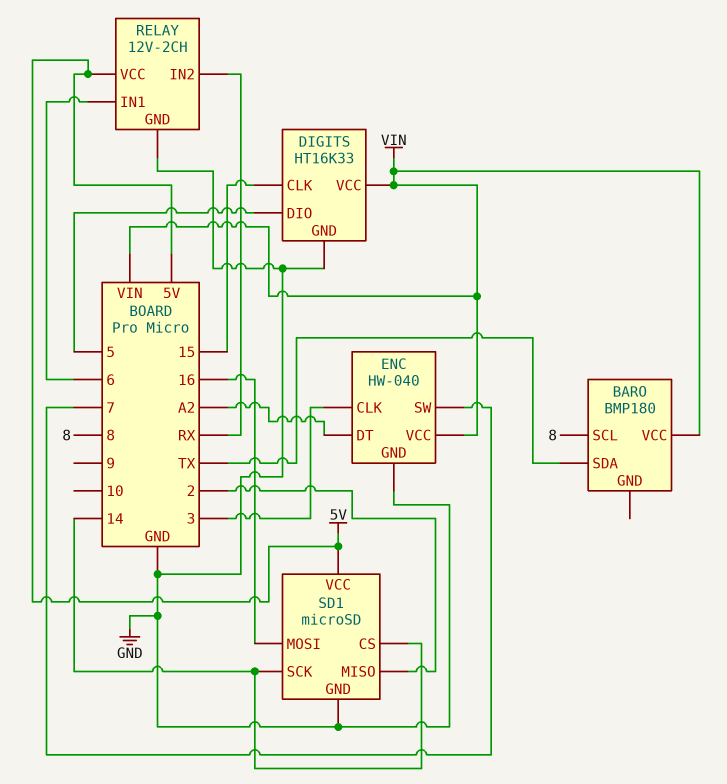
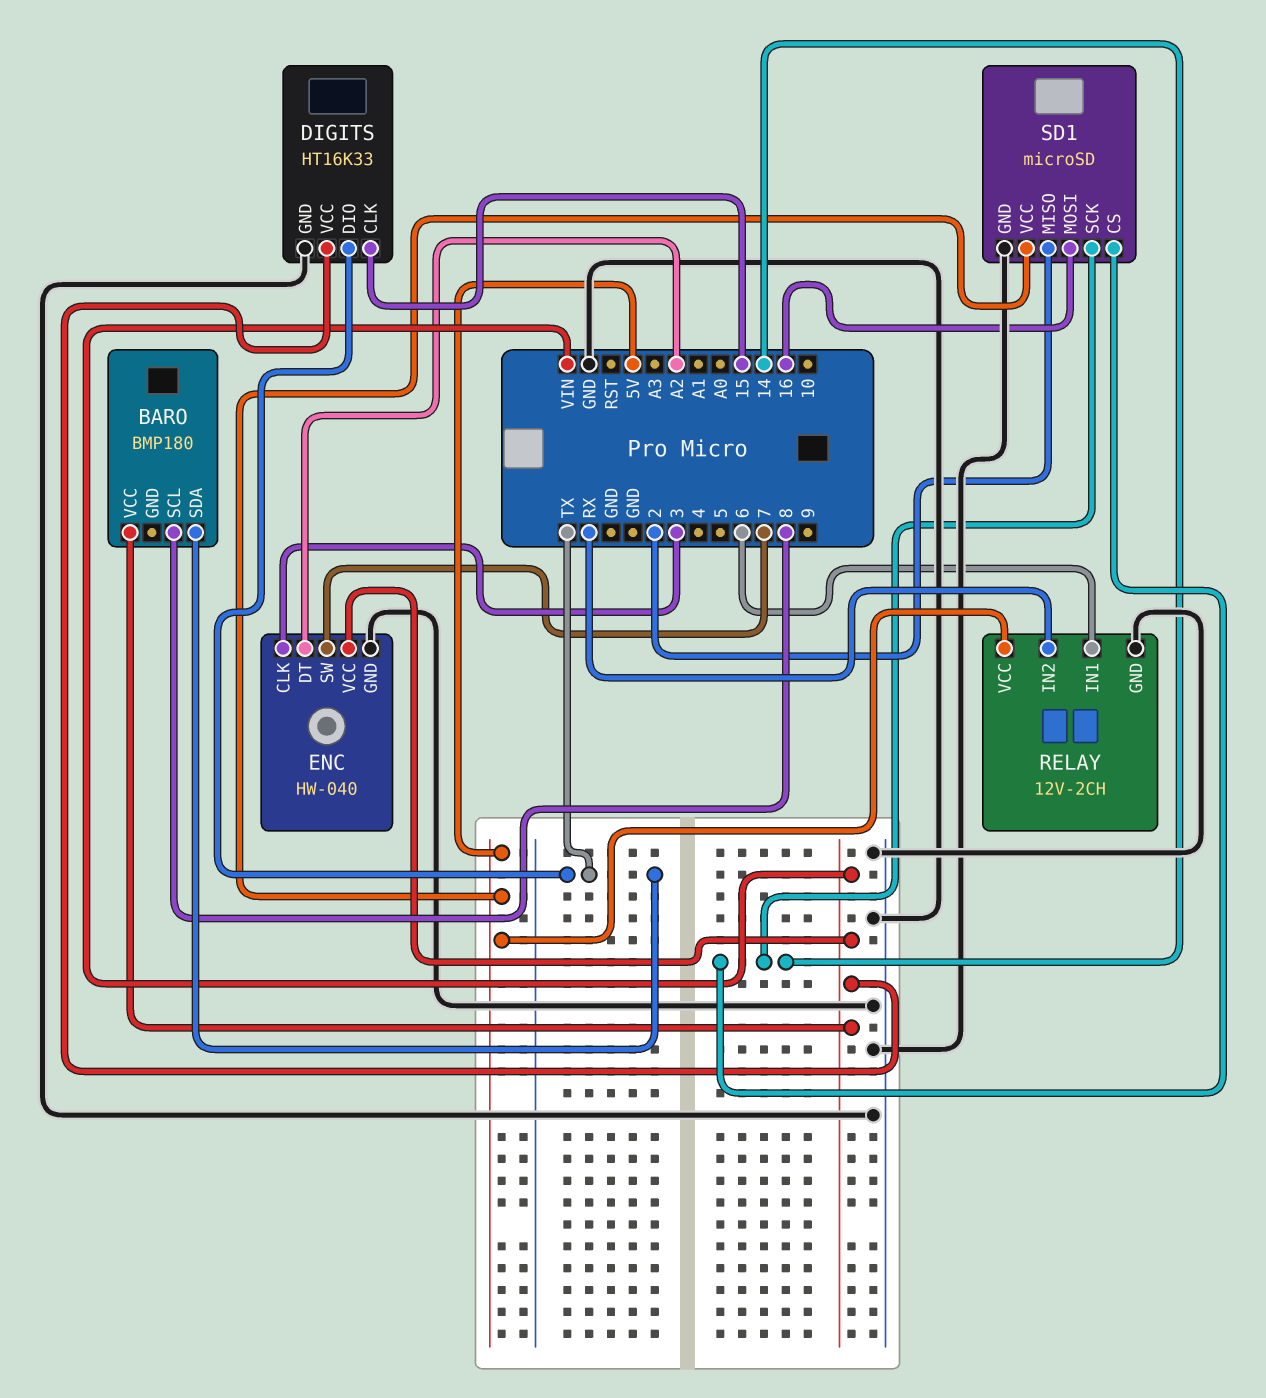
DIGITS pin DIO: 5 -> TX

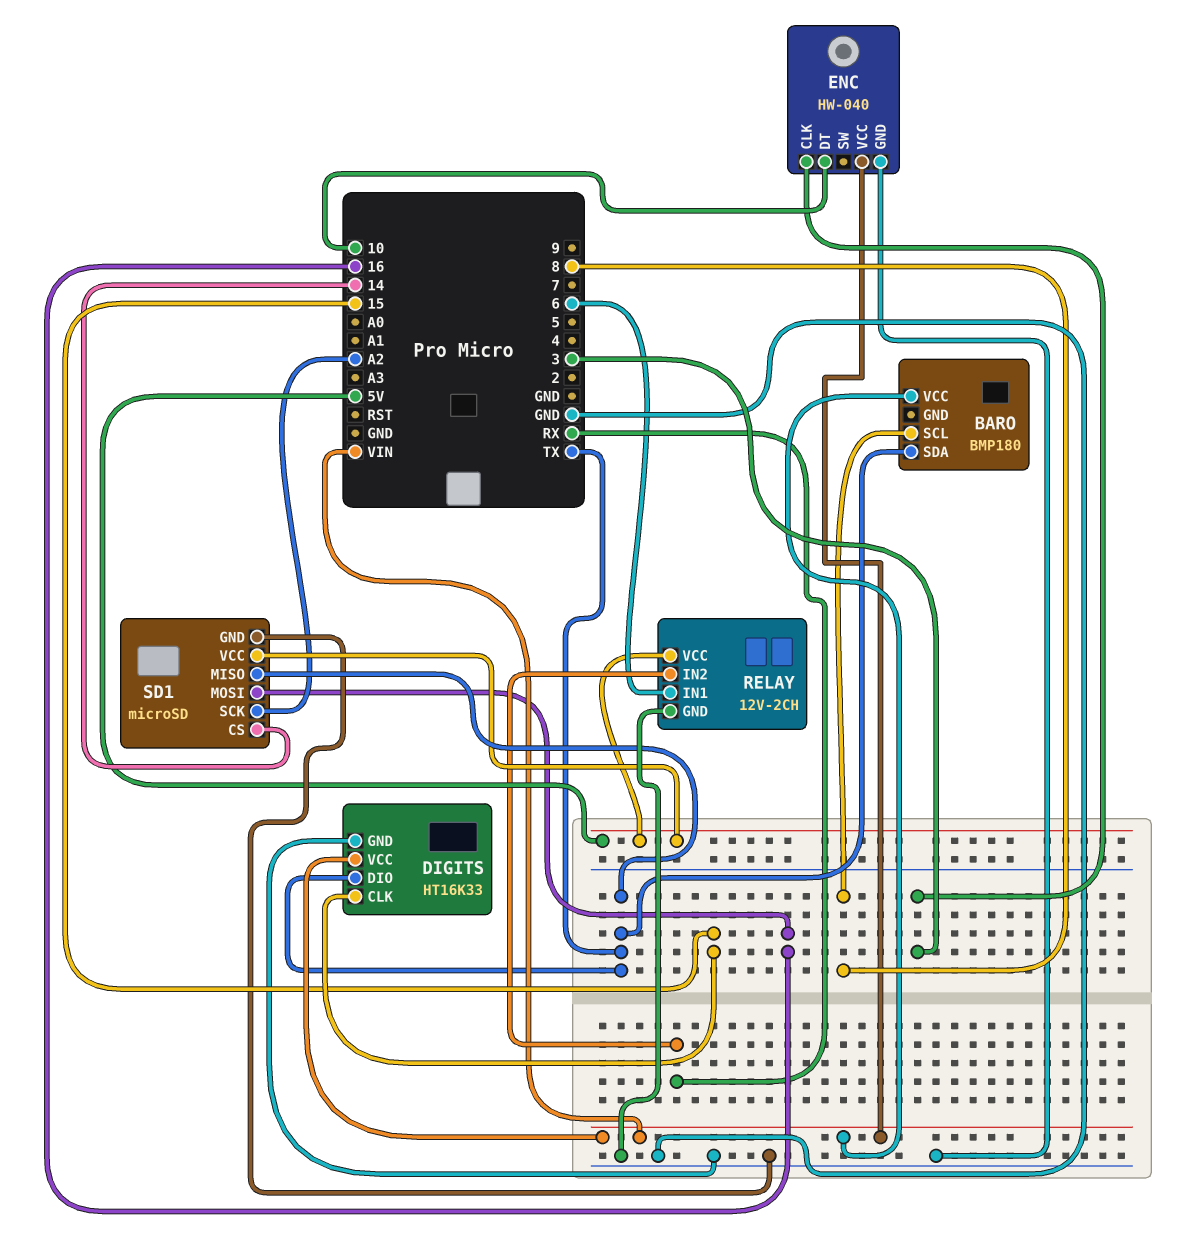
ENC pin DT: A2 -> 10
ENC pin SW: 7 -> none
SD1 pin MISO: 2 -> TX
SD1 pin SCK: 14 -> A2

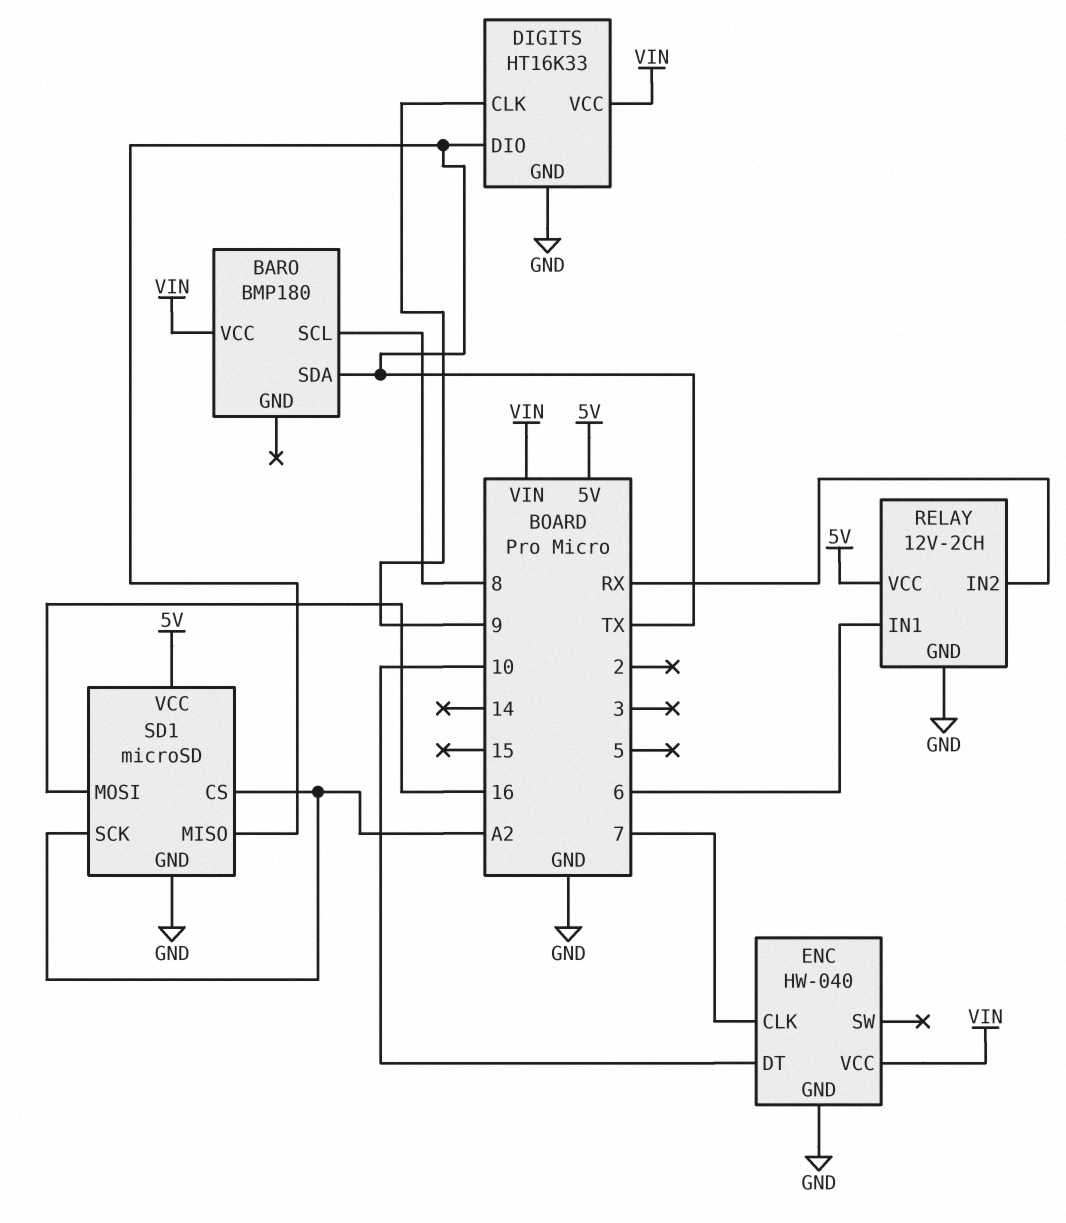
DIGITS pin CLK: 15 -> 9
ENC pin CLK: 3 -> 7
SD1 pin CS: 14 -> A2

